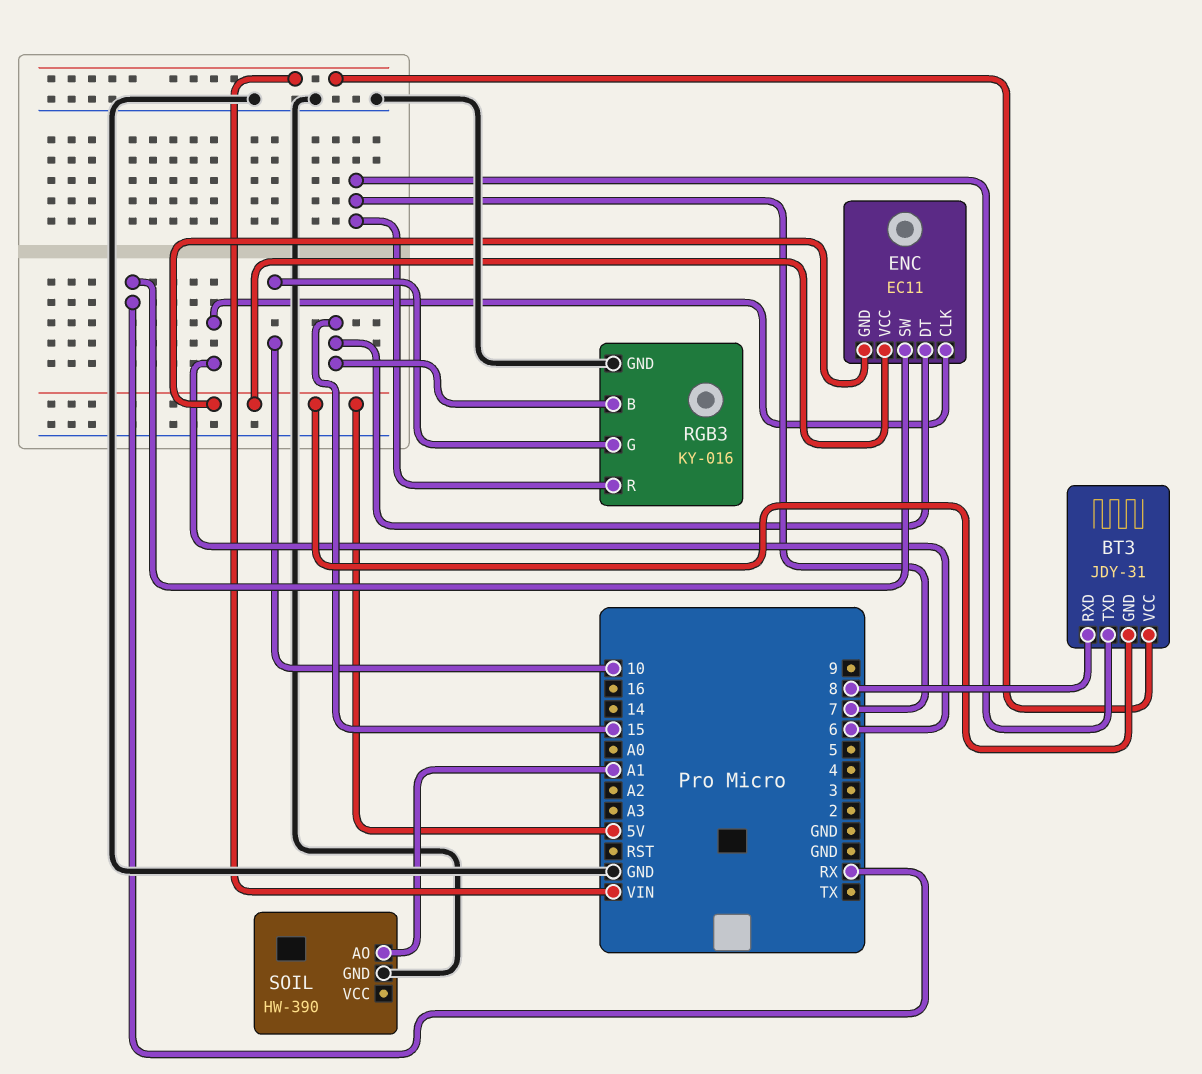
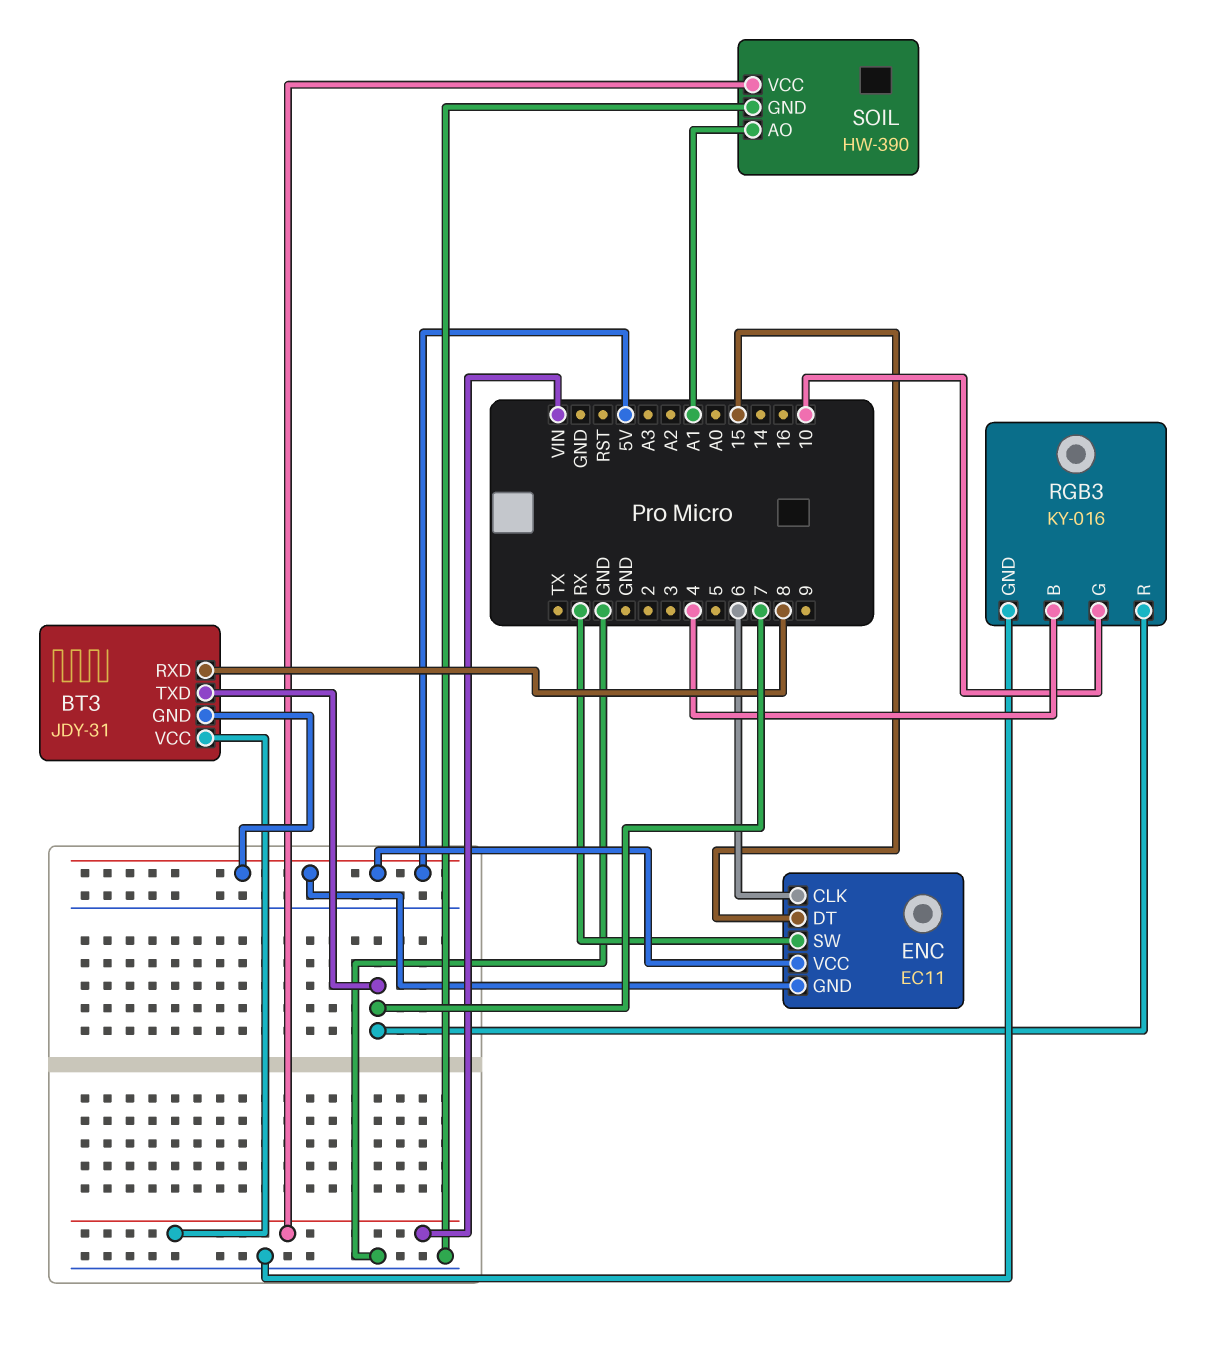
RGB3 pin B: 15 -> 4
SOIL pin VCC: none -> VIN

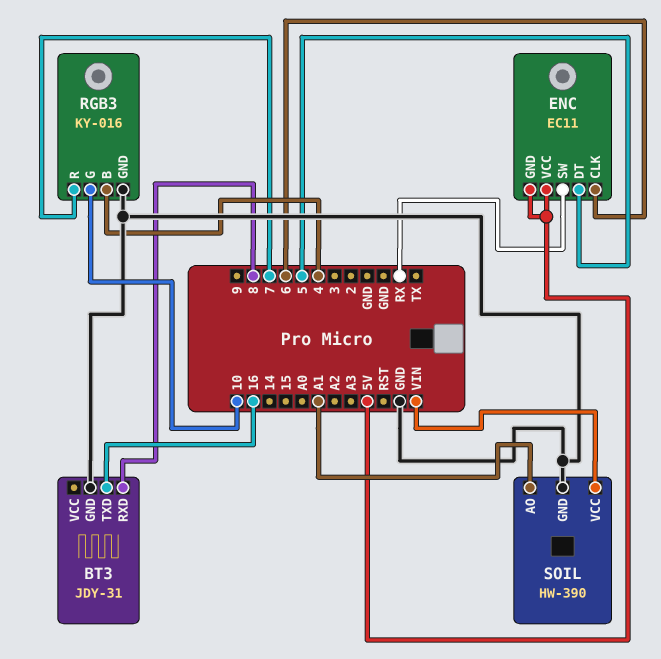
BT3 pin GND: 5V -> GND
BT3 pin TXD: 7 -> 16
BT3 pin VCC: VIN -> none
ENC pin DT: 15 -> 5

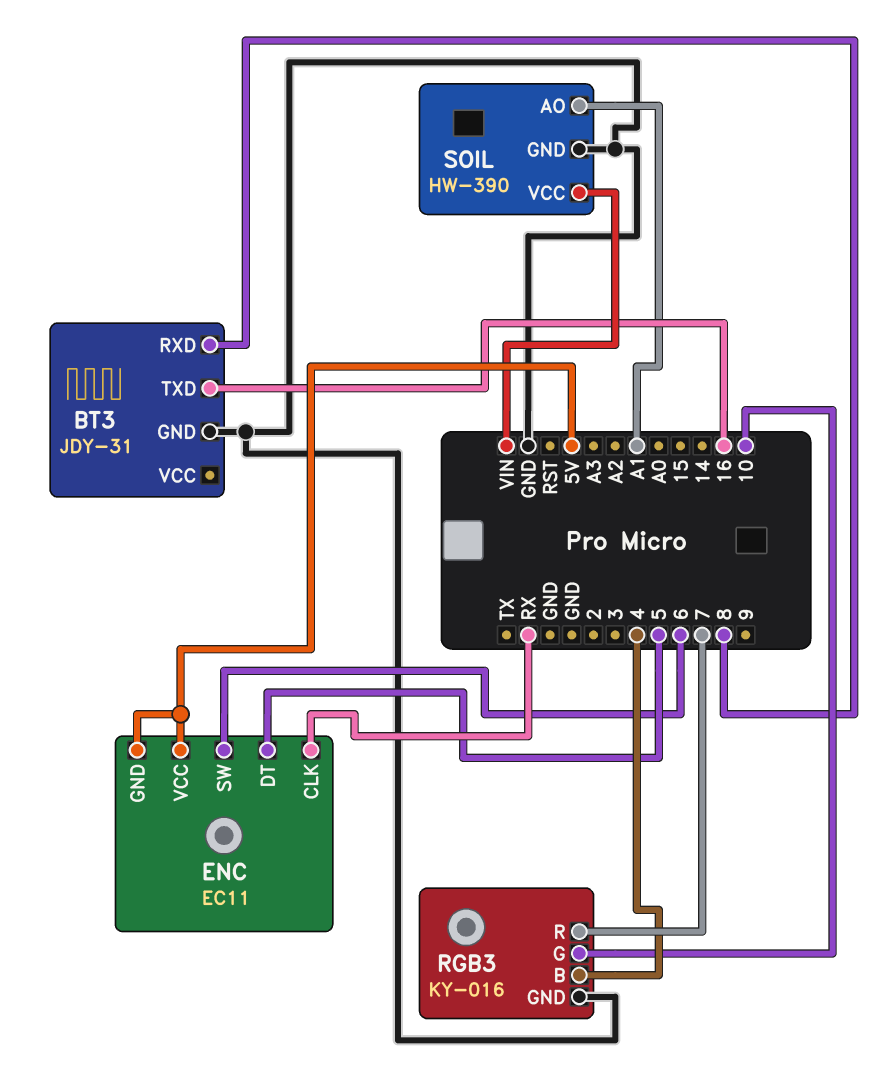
ENC pin CLK: 6 -> RX
ENC pin SW: RX -> 6

